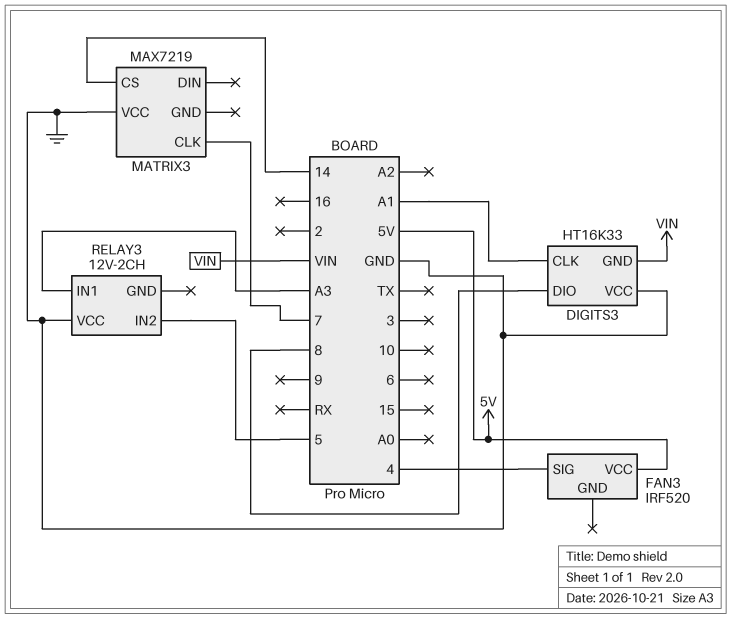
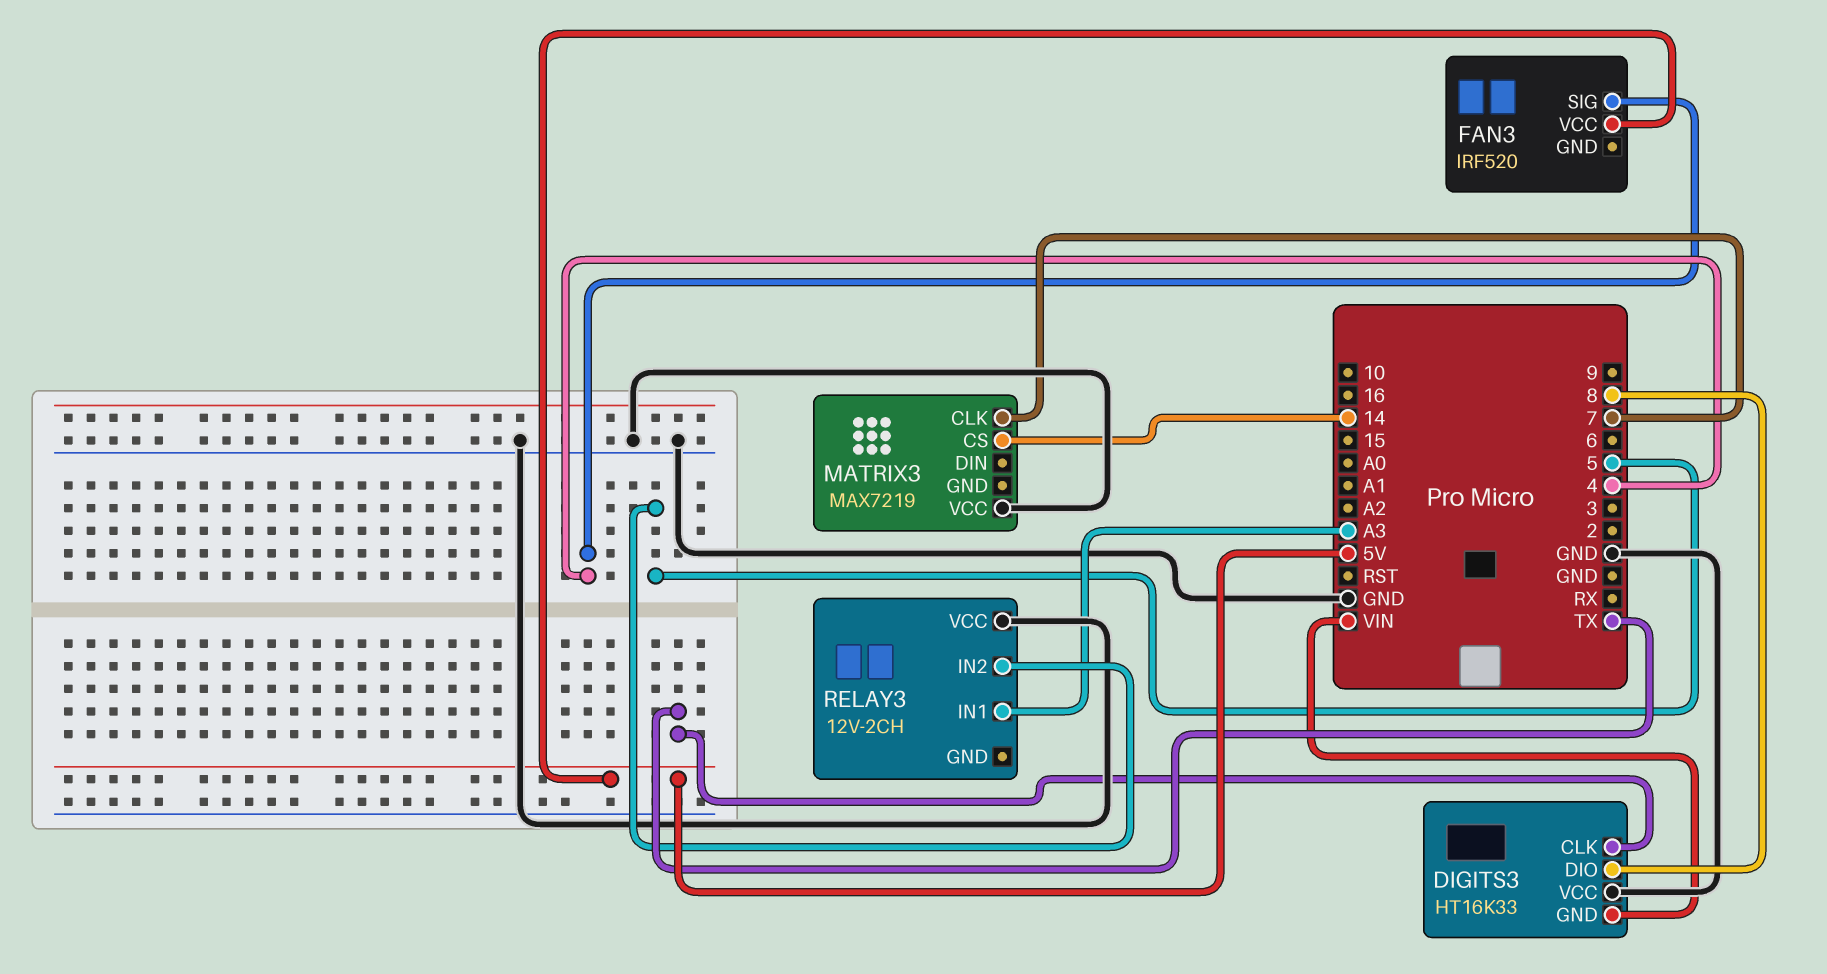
DIGITS3 pin CLK: A1 -> TX

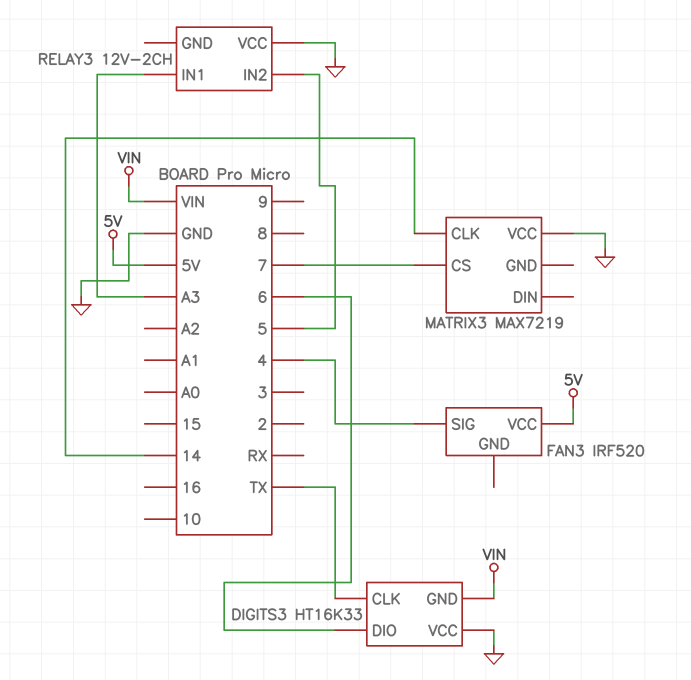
DIGITS3 pin DIO: 8 -> 6
MATRIX3 pin CLK: 7 -> 14
MATRIX3 pin CS: 14 -> 7

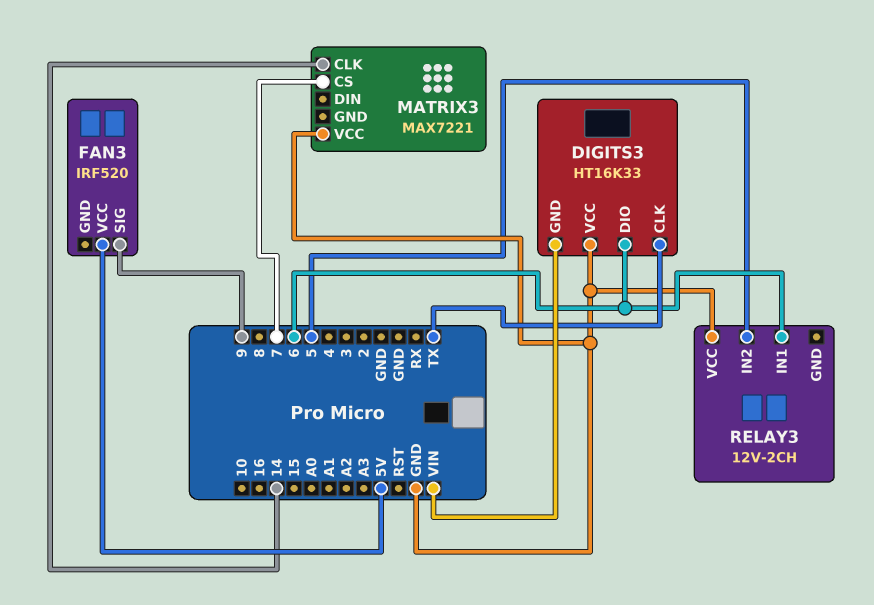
FAN3 pin SIG: 4 -> 9
MATRIX3: MAX7219 -> MAX7221
RELAY3 pin IN1: A3 -> 6

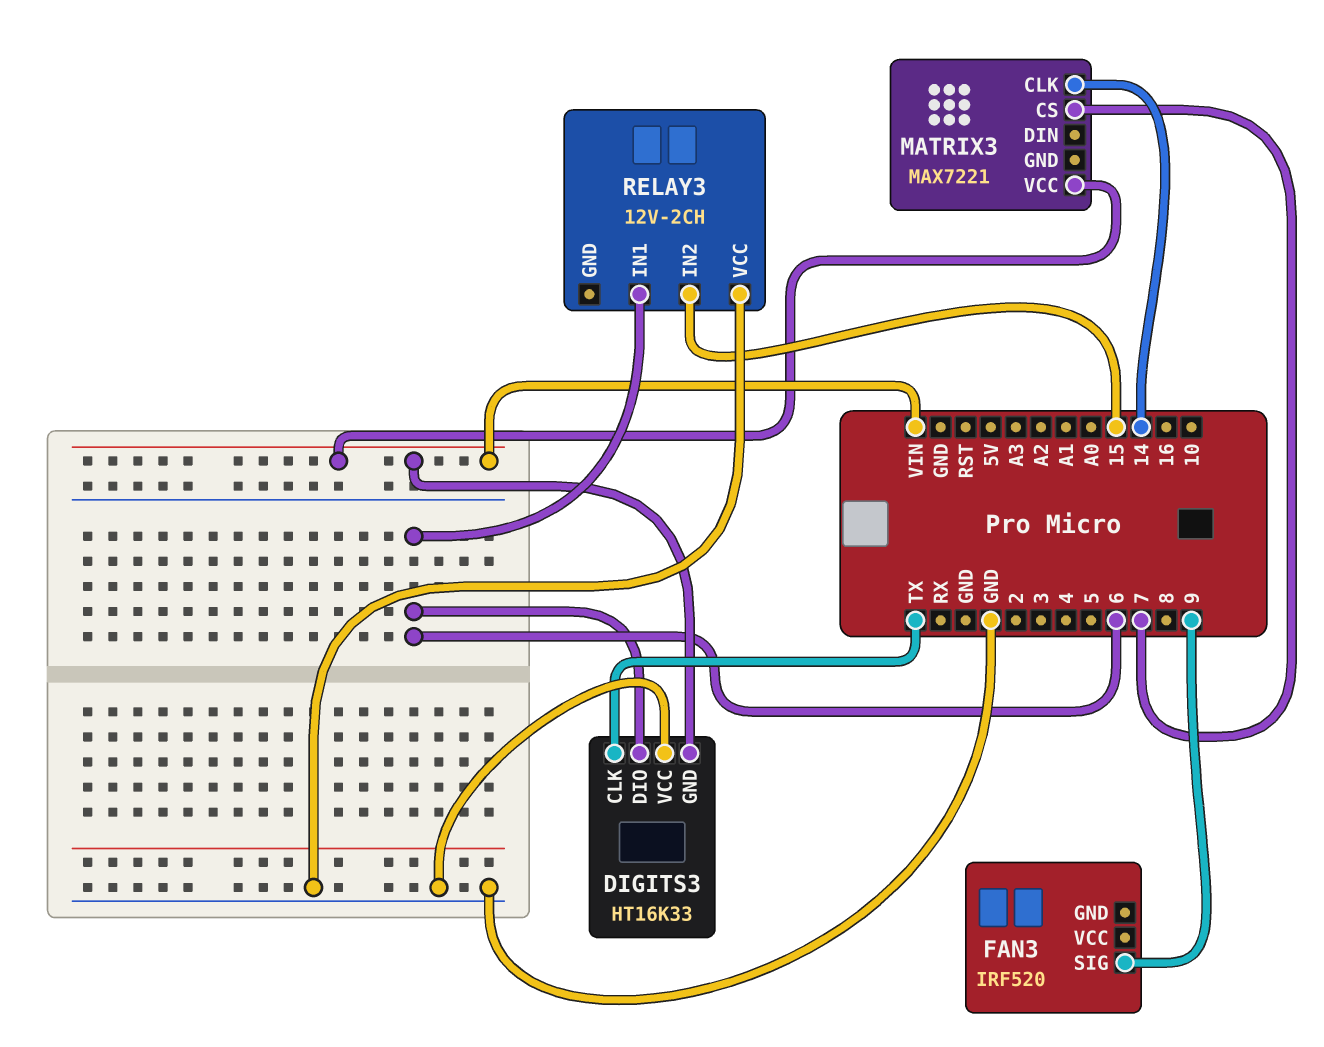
FAN3 pin VCC: 5V -> none
MATRIX3 pin VCC: GND -> VIN
RELAY3 pin IN2: 5 -> 15

